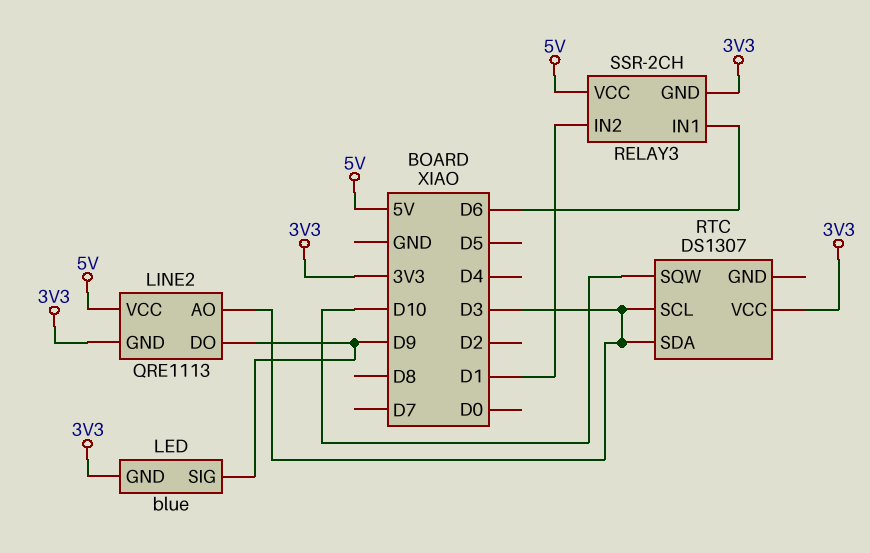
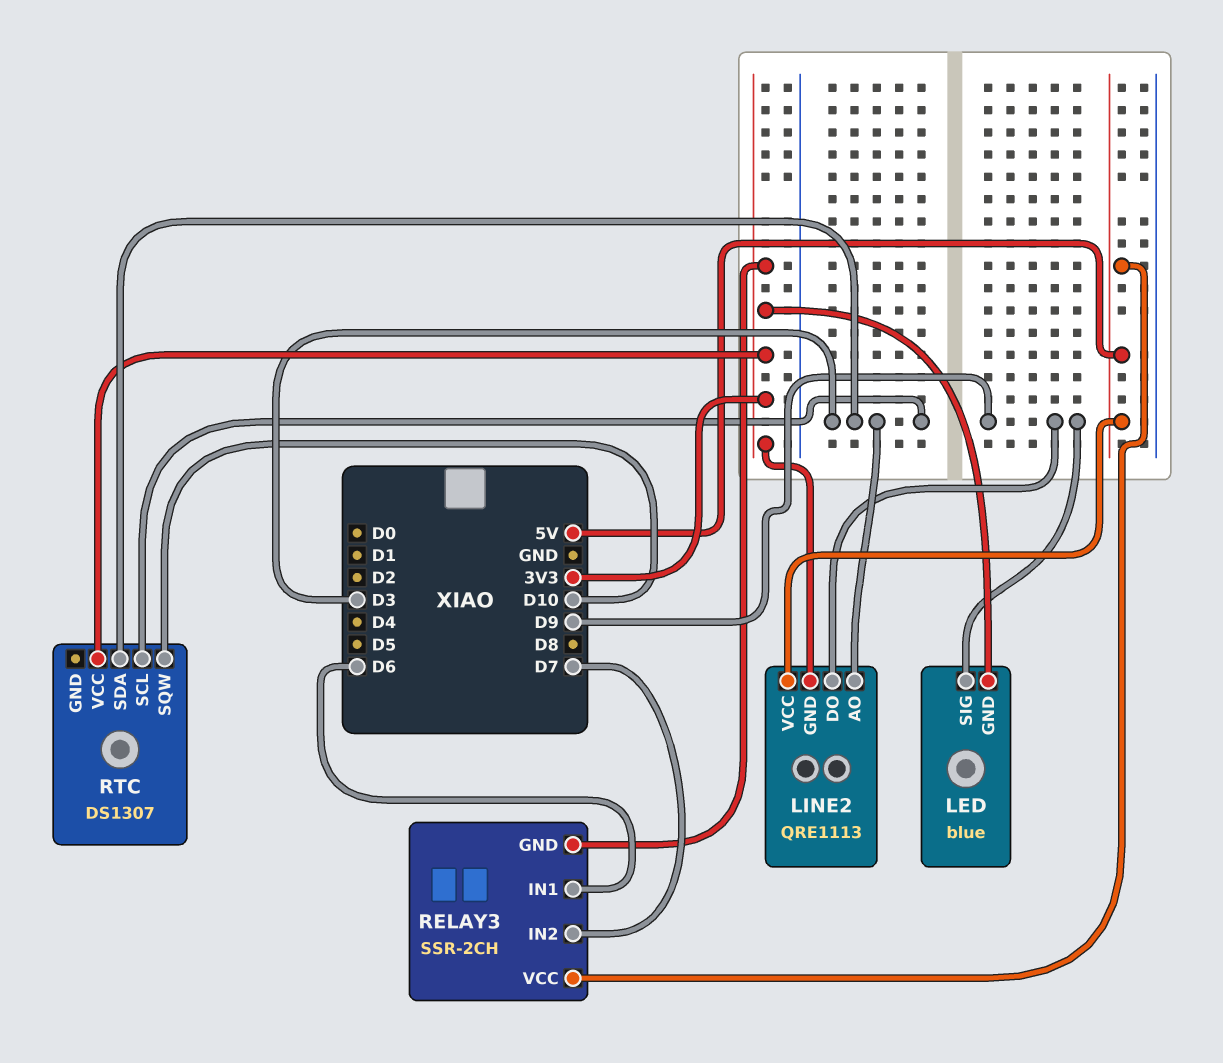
RELAY3 pin IN2: D1 -> D7

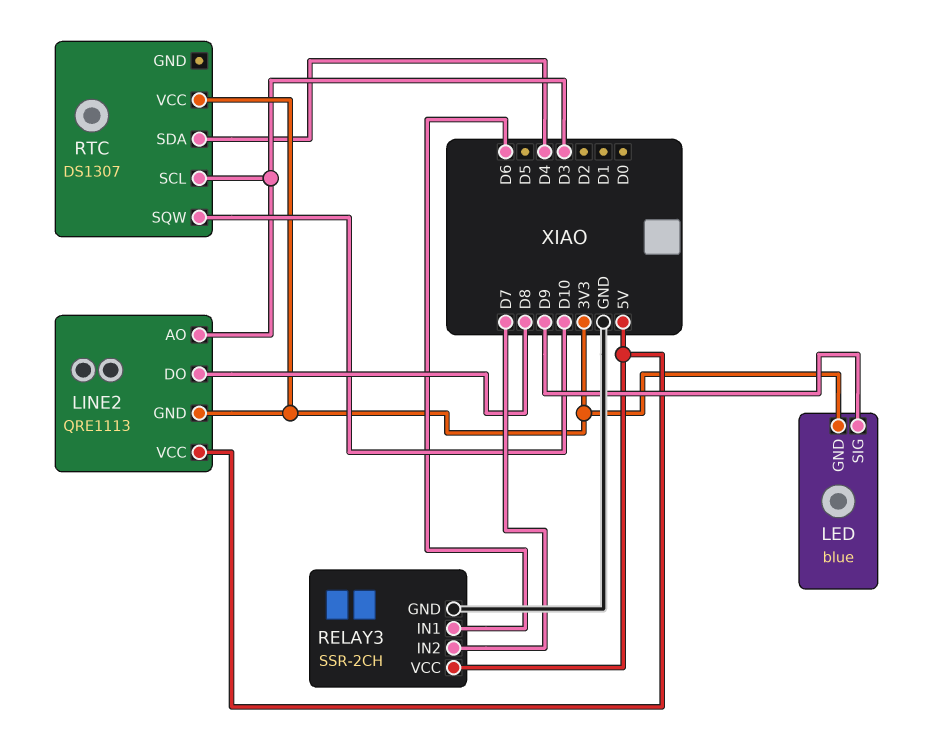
LINE2 pin DO: D9 -> D8
RELAY3 pin GND: 3V3 -> GND
RTC pin SDA: D3 -> D4

